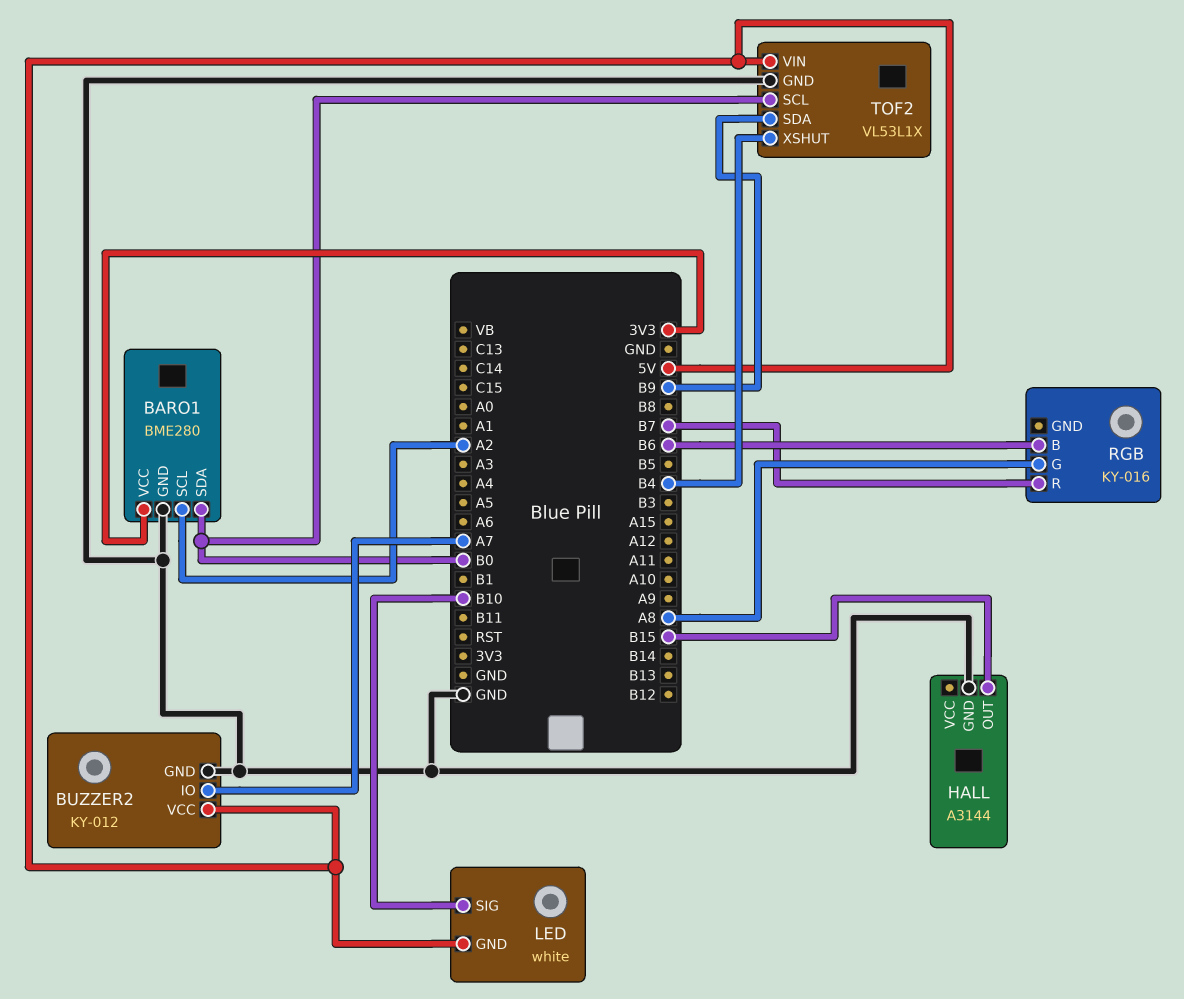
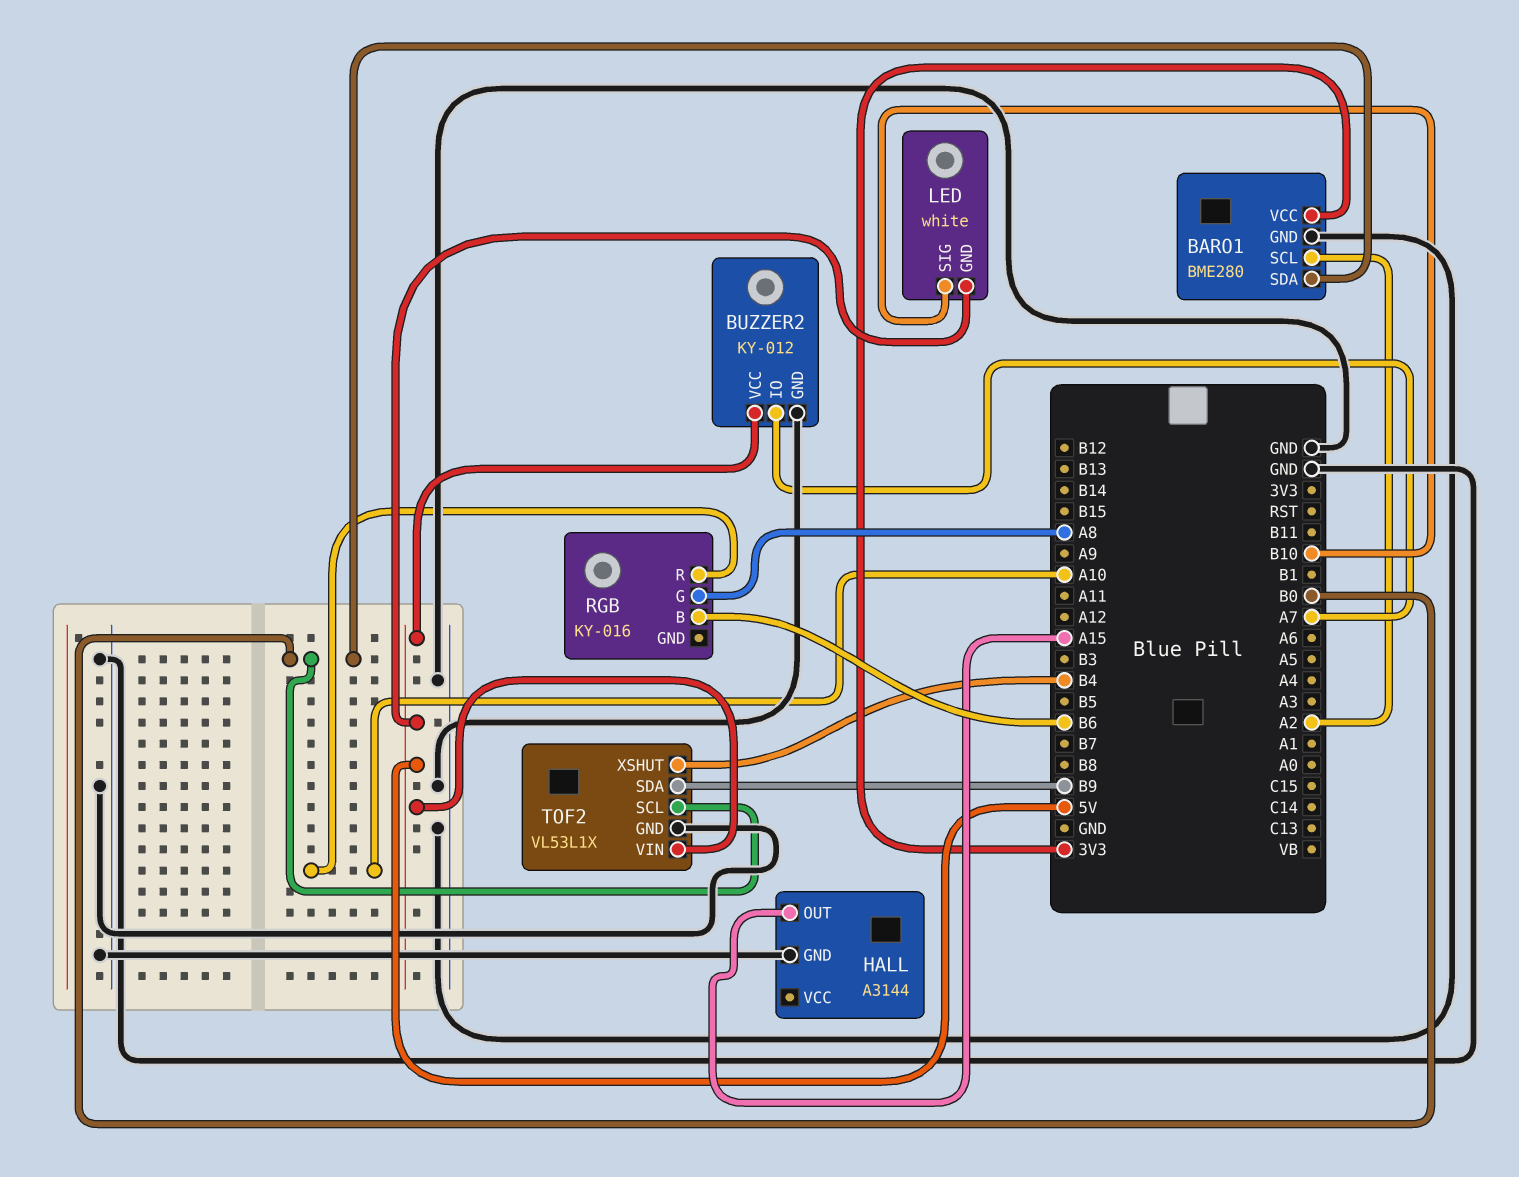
HALL pin OUT: B15 -> A15
RGB pin R: B7 -> A10

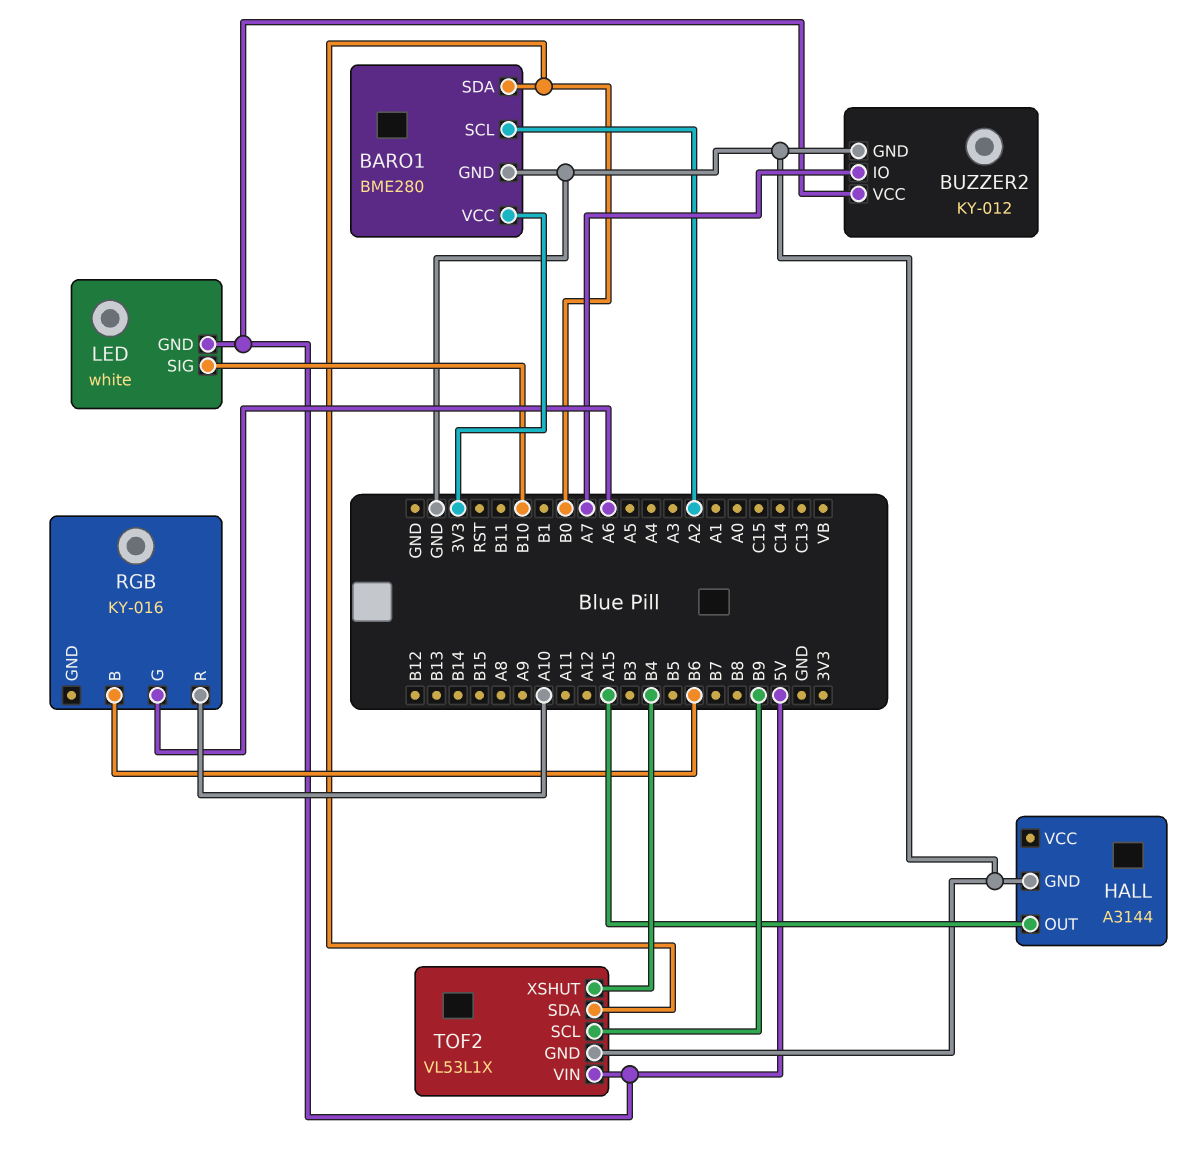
RGB pin G: A8 -> A6
TOF2 pin SCL: B0 -> B9
TOF2 pin SDA: B9 -> B0

